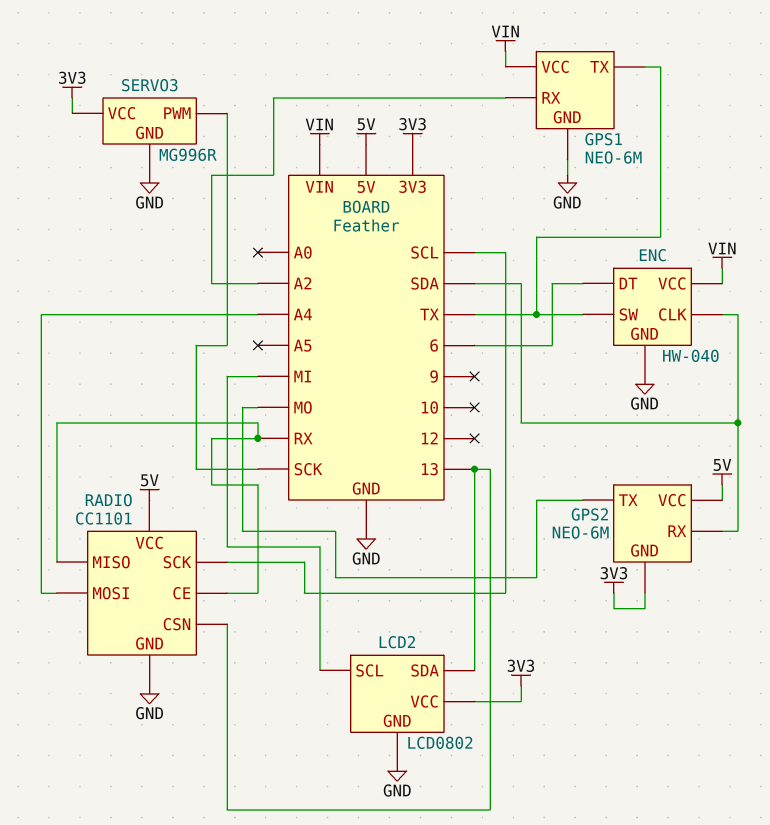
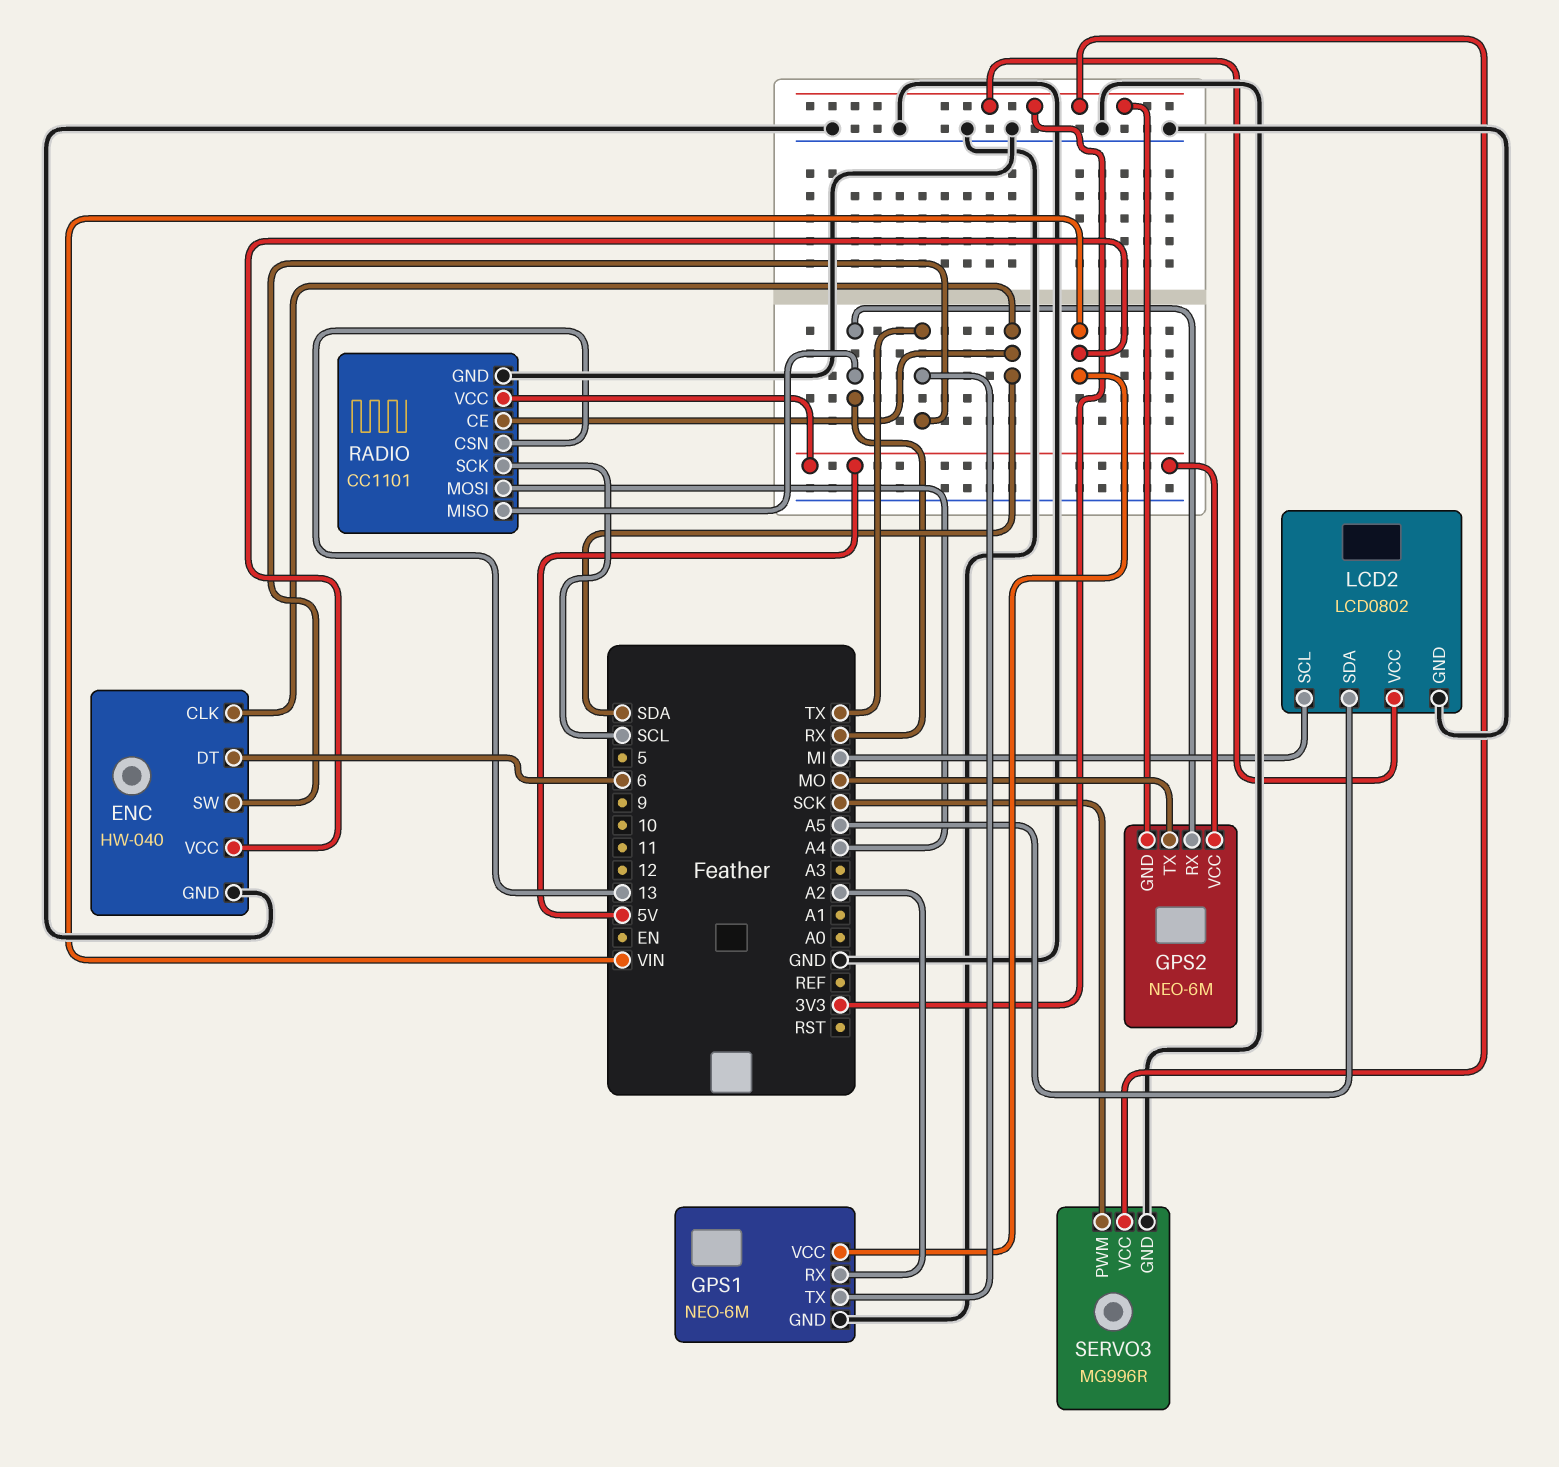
GPS2 pin RX: SDA -> RX
LCD2 pin SDA: 13 -> A5
RADIO pin CE: RX -> SDA

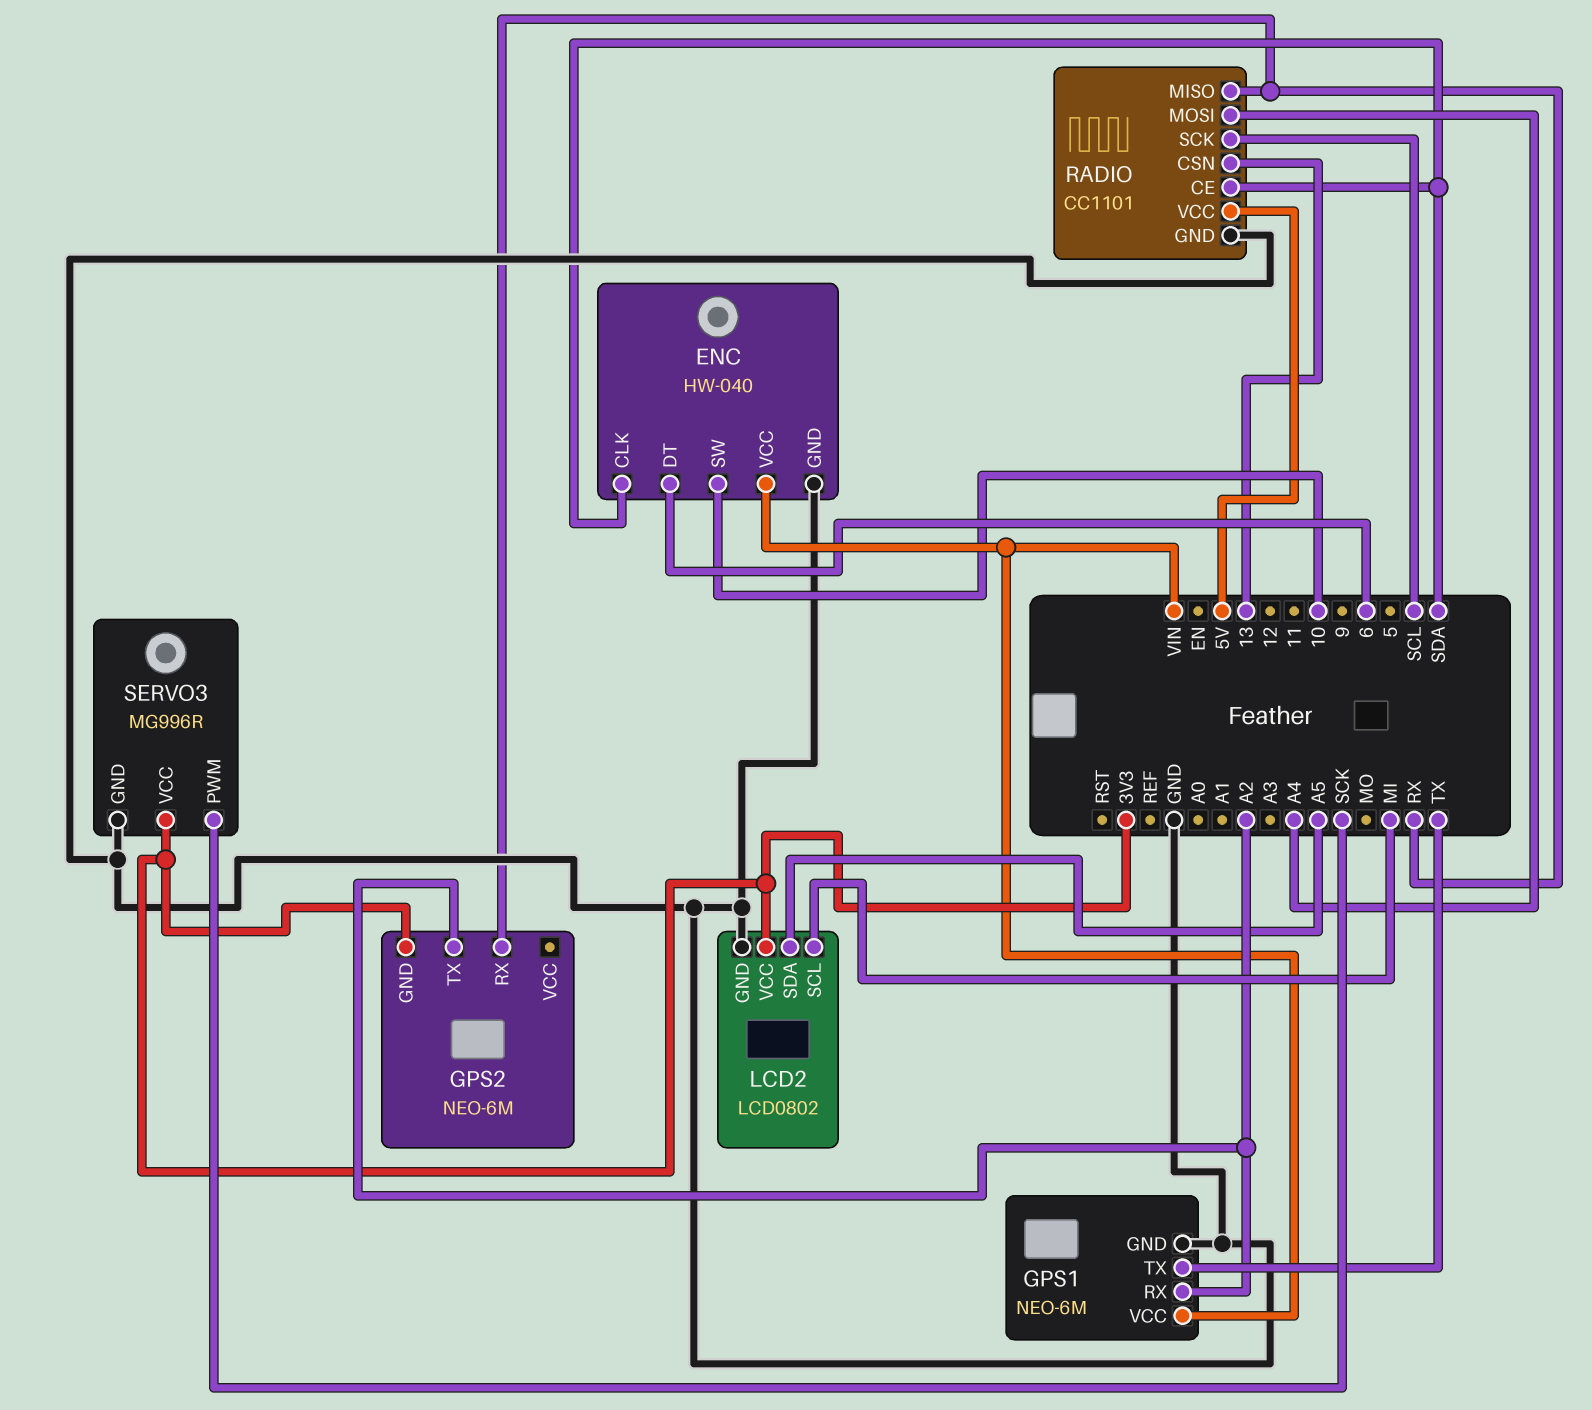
ENC pin SW: TX -> 10
GPS2 pin TX: MO -> A2
GPS2 pin VCC: 5V -> none

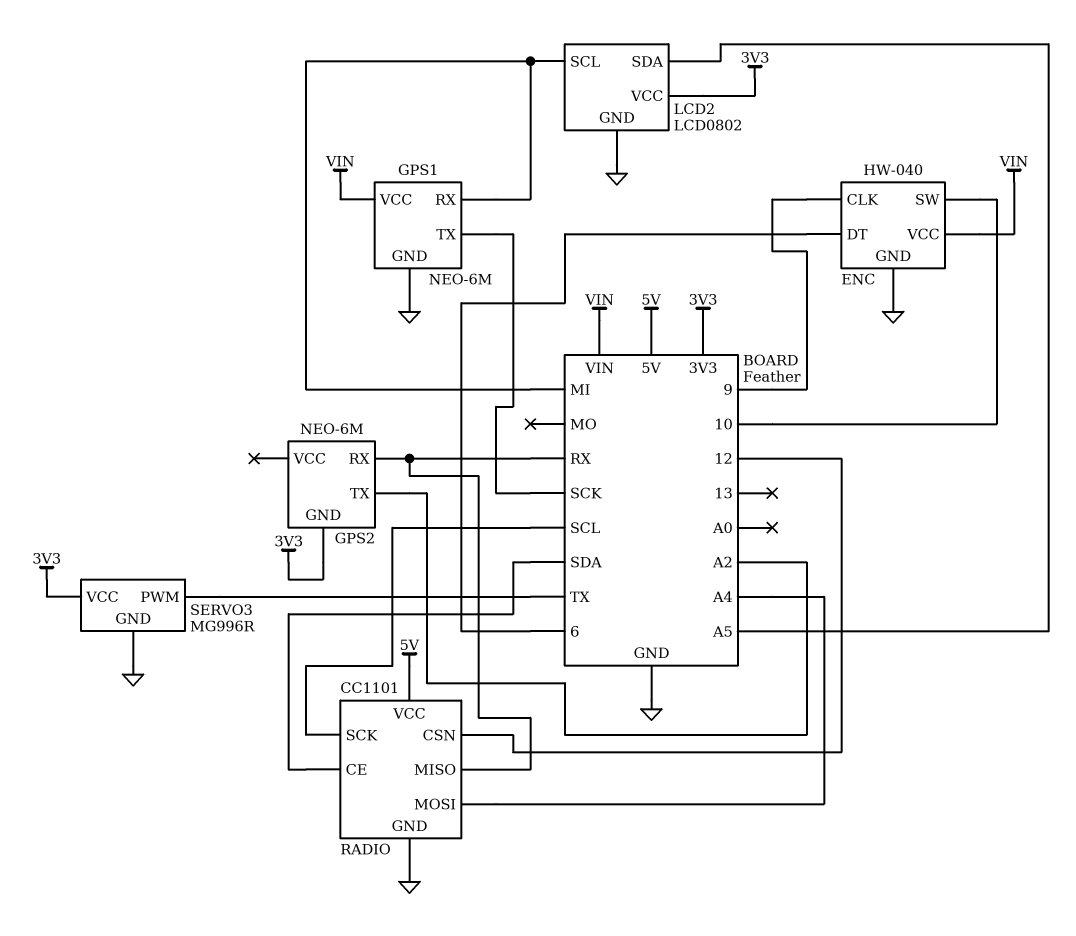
ENC pin CLK: SDA -> 9
GPS1 pin RX: A2 -> MI
GPS1 pin TX: TX -> SCK
RADIO pin CSN: 13 -> 12
SERVO3 pin PWM: SCK -> TX

